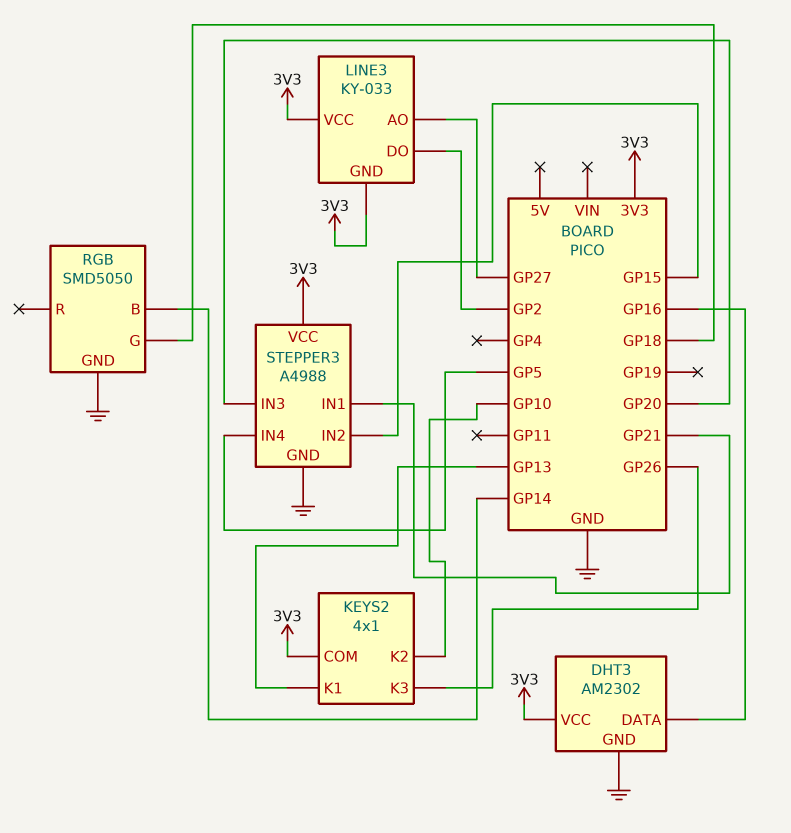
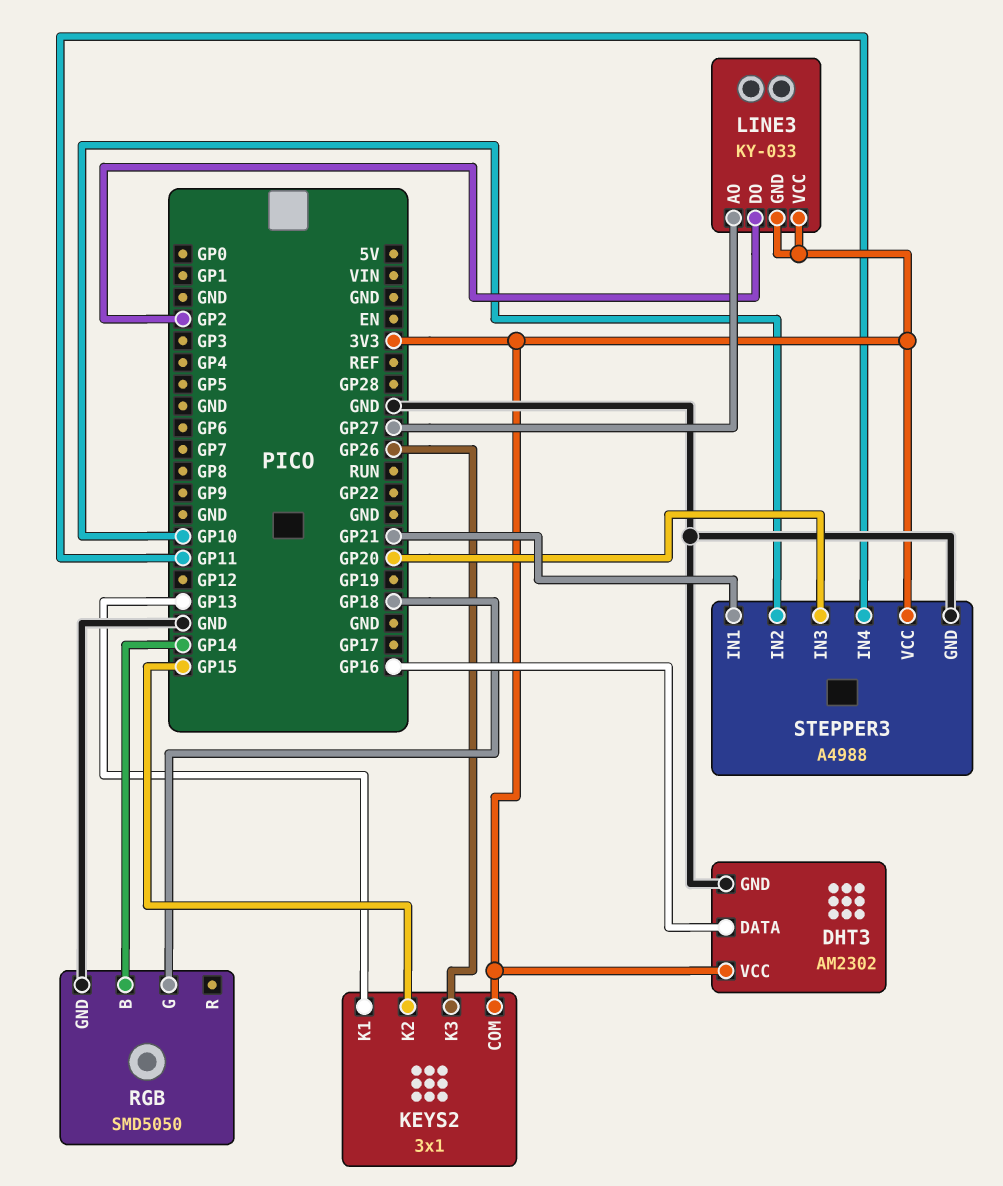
KEYS2: 4x1 -> 3x1
KEYS2 pin K2: GP10 -> GP15
STEPPER3 pin IN2: GP15 -> GP10
STEPPER3 pin IN4: GP5 -> GP11

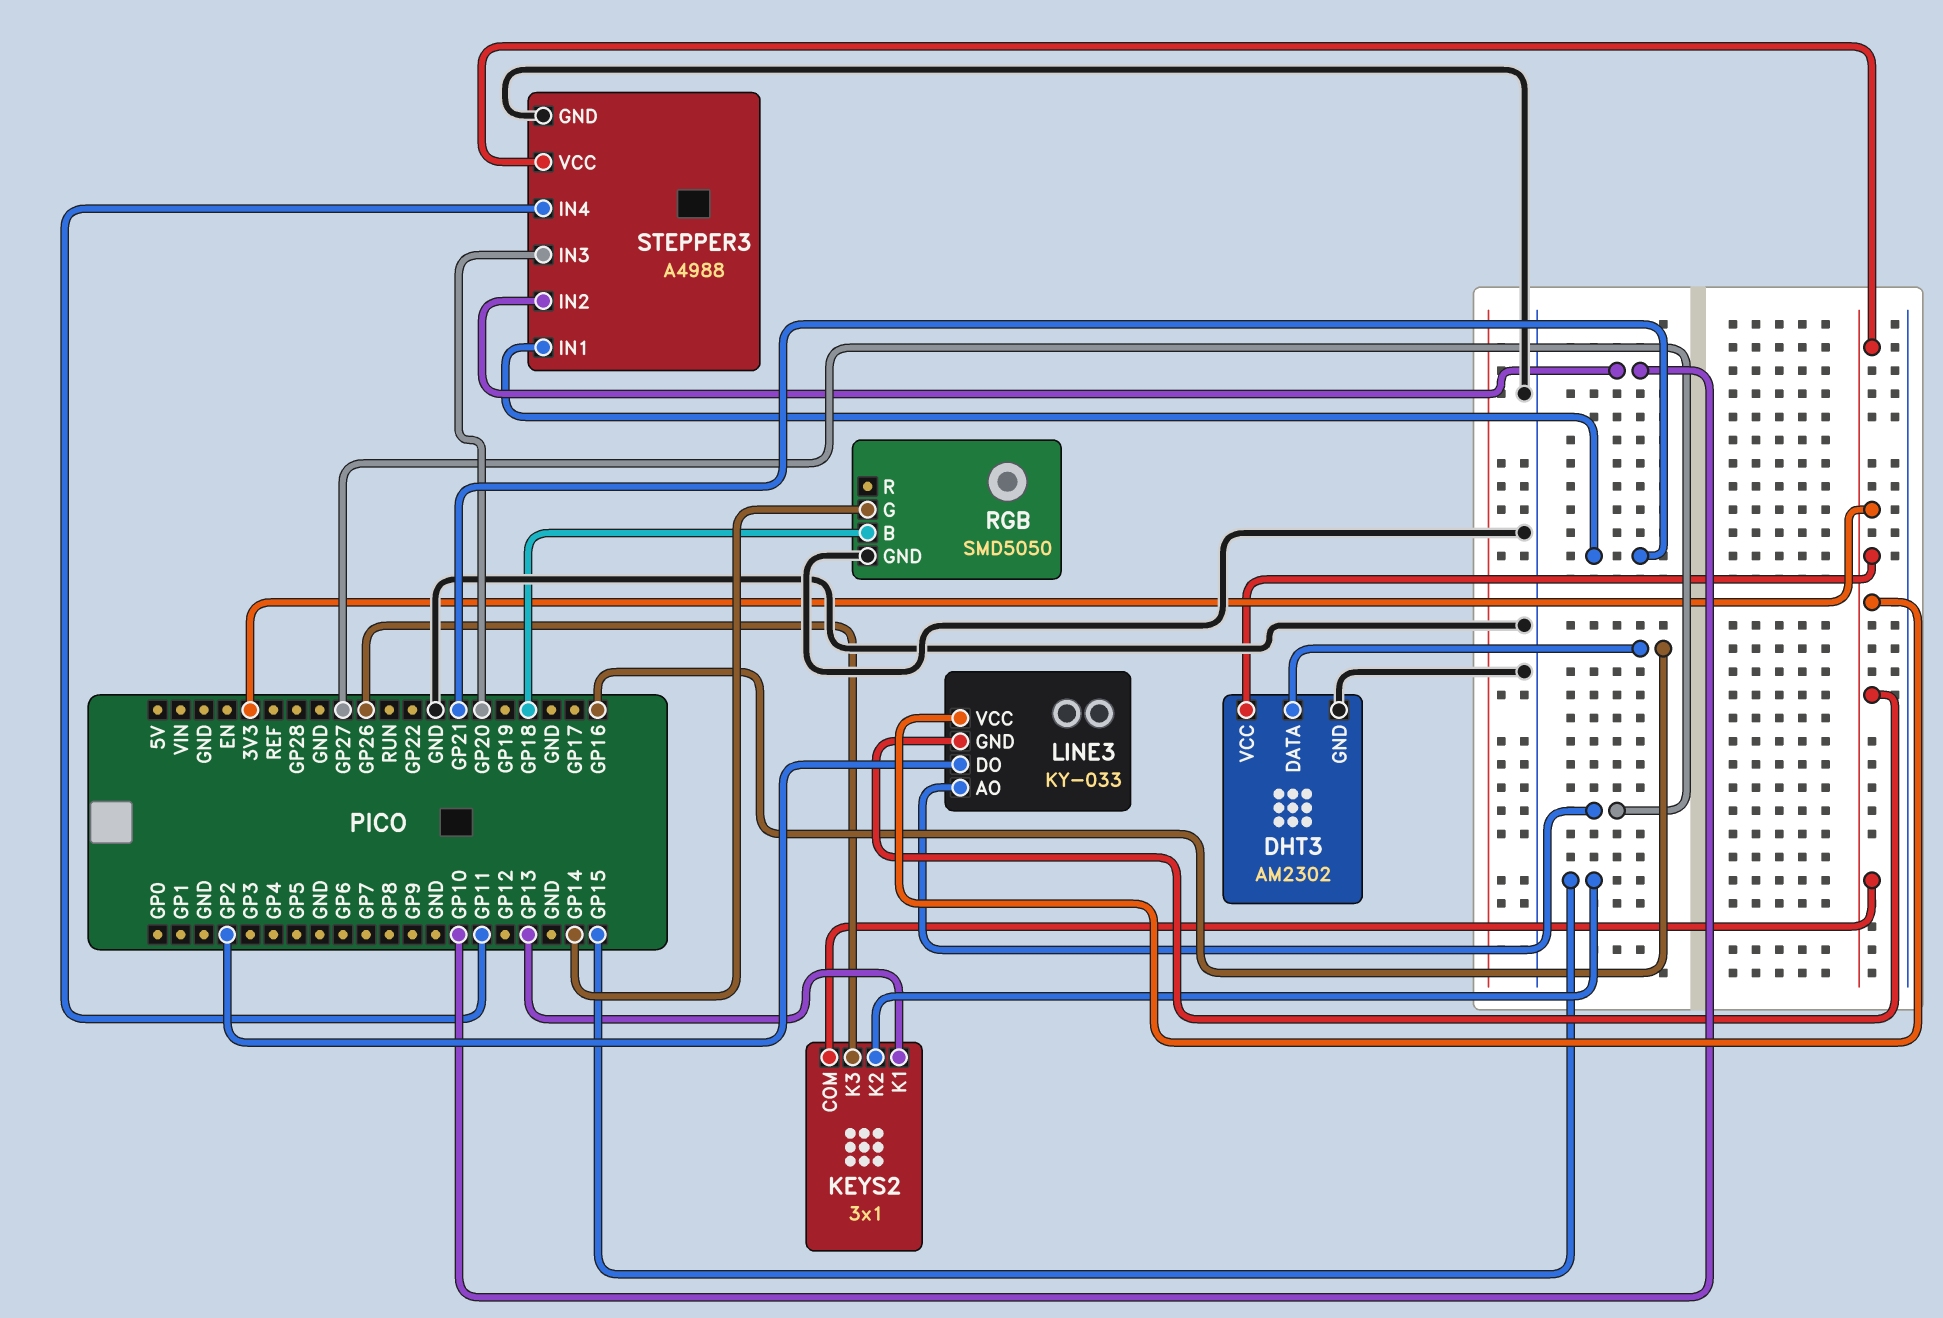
RGB pin B: GP14 -> GP18
RGB pin G: GP18 -> GP14

